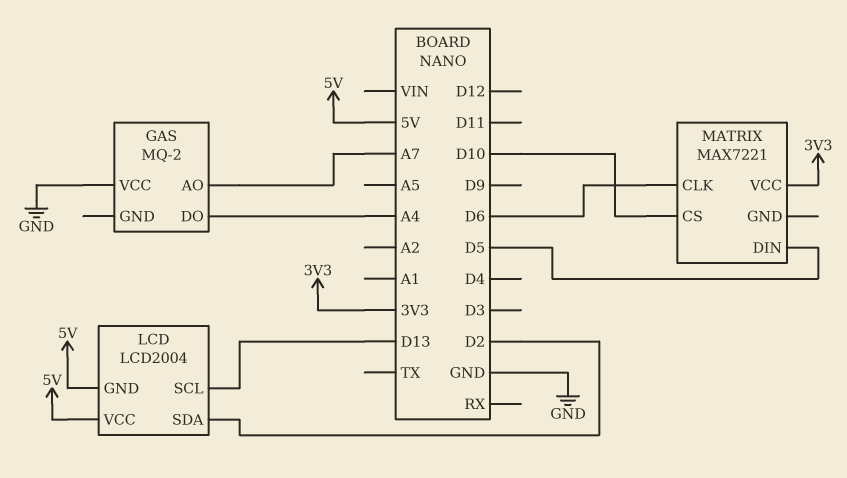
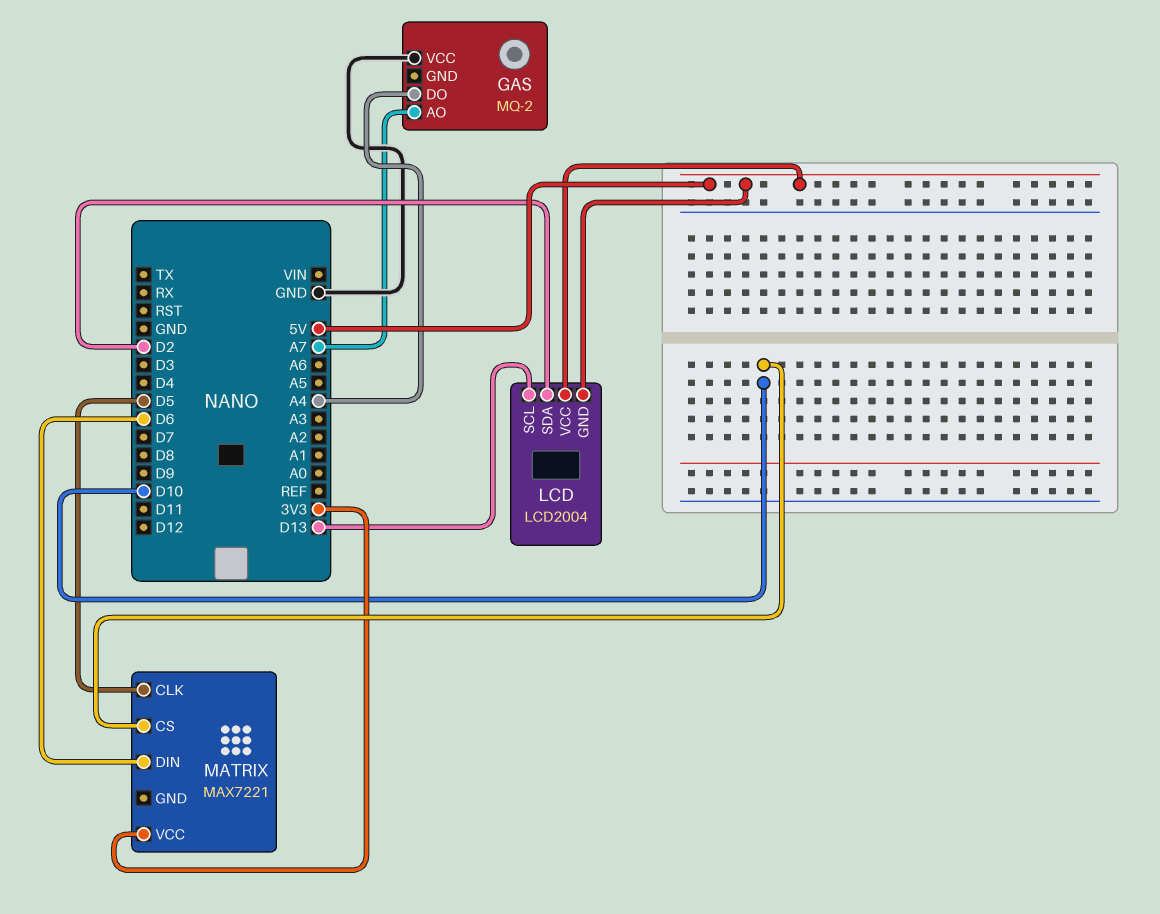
MATRIX pin CLK: D6 -> D5
MATRIX pin DIN: D5 -> D6

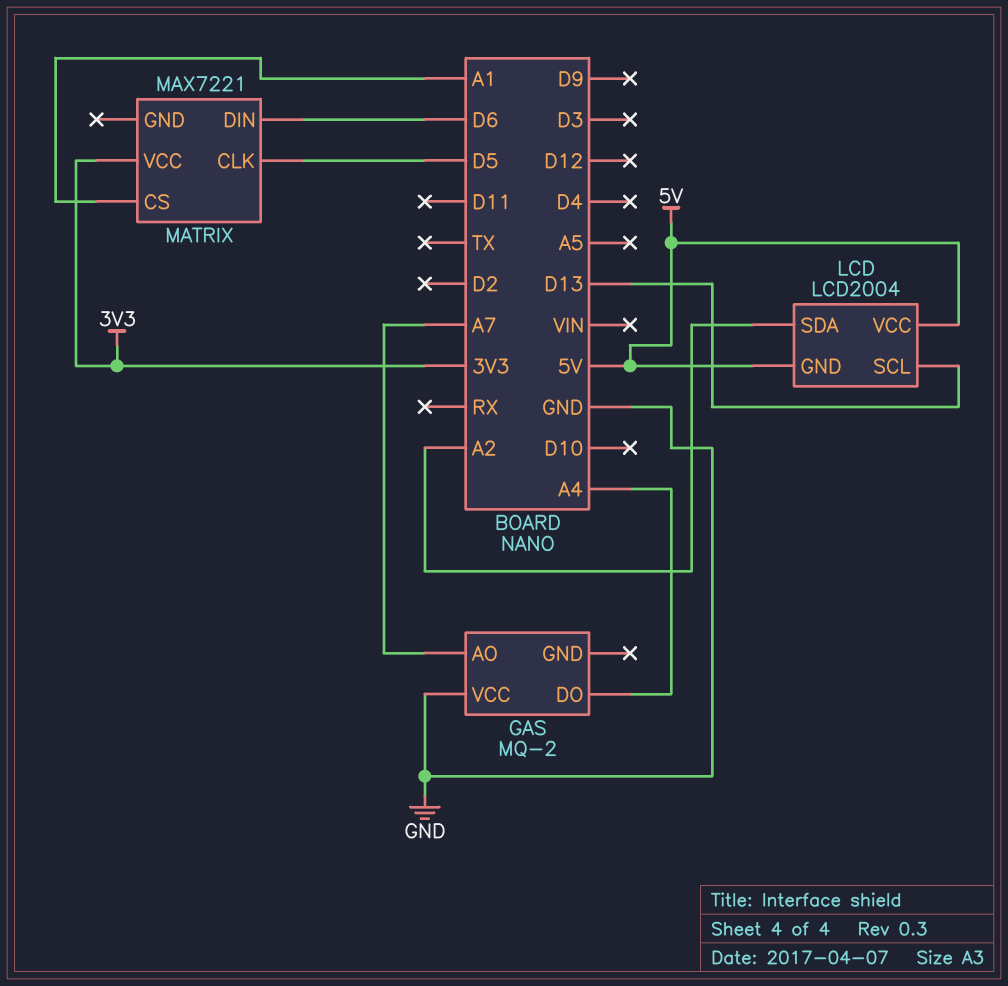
LCD pin SDA: D2 -> A2
MATRIX pin CS: D10 -> A1

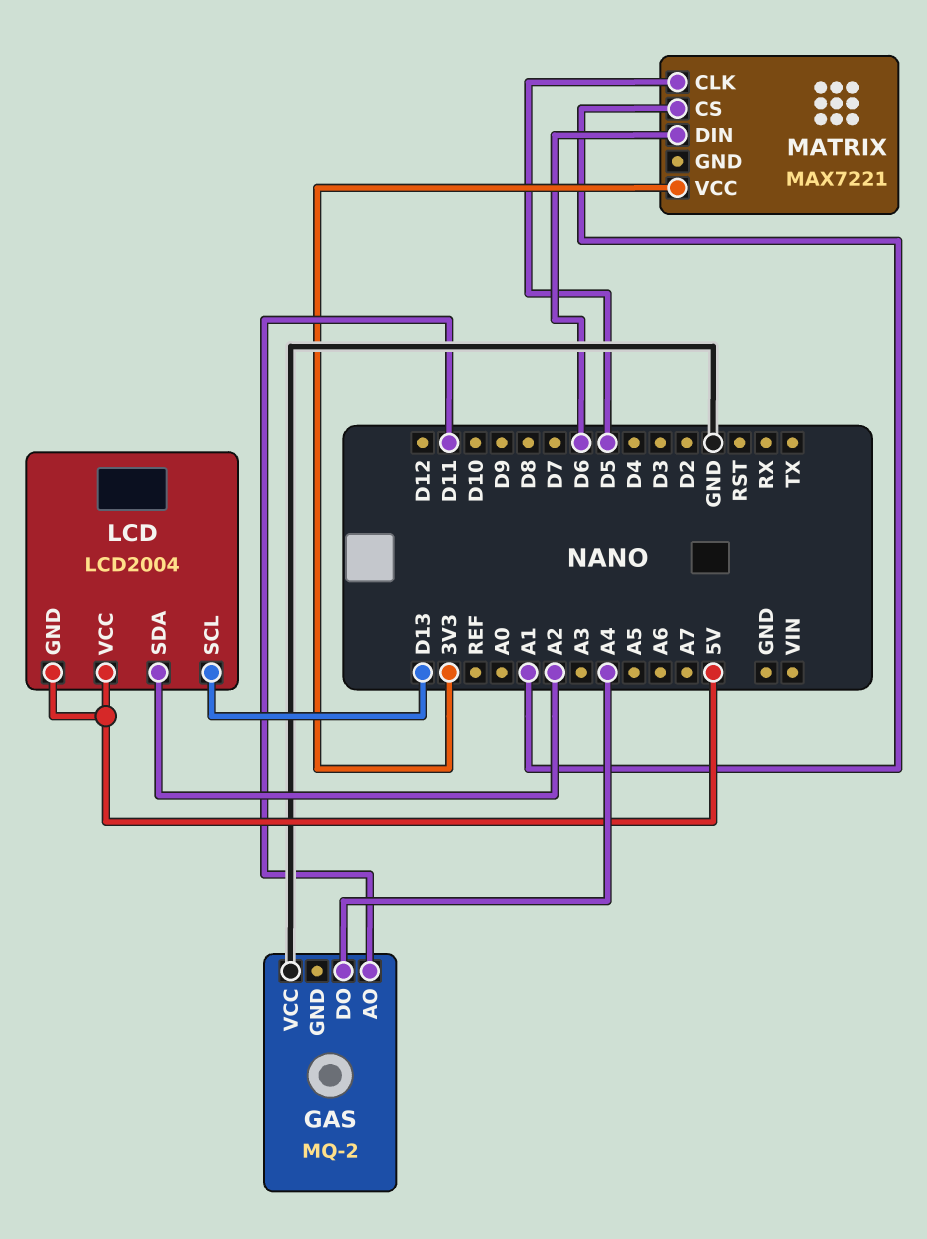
GAS pin AO: A7 -> D11

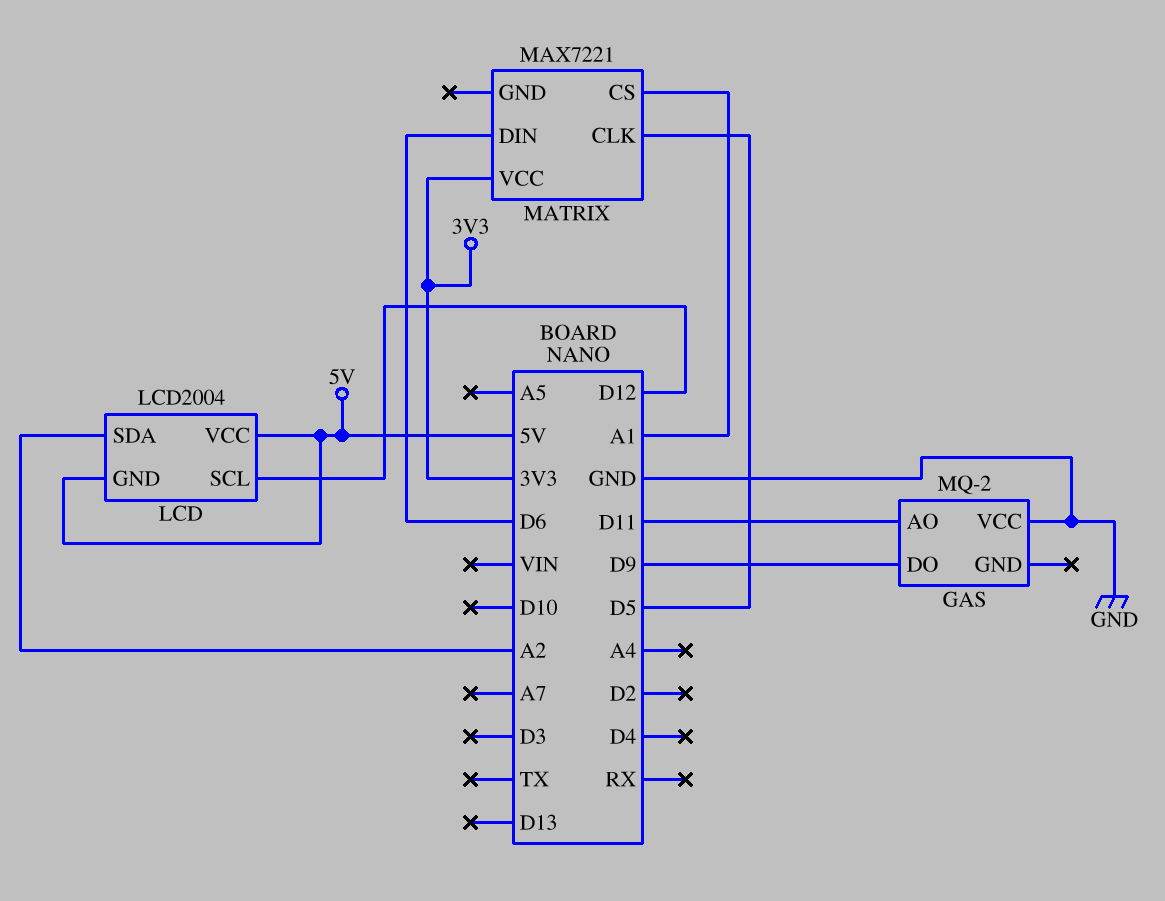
GAS pin DO: A4 -> D9
LCD pin SCL: D13 -> D12

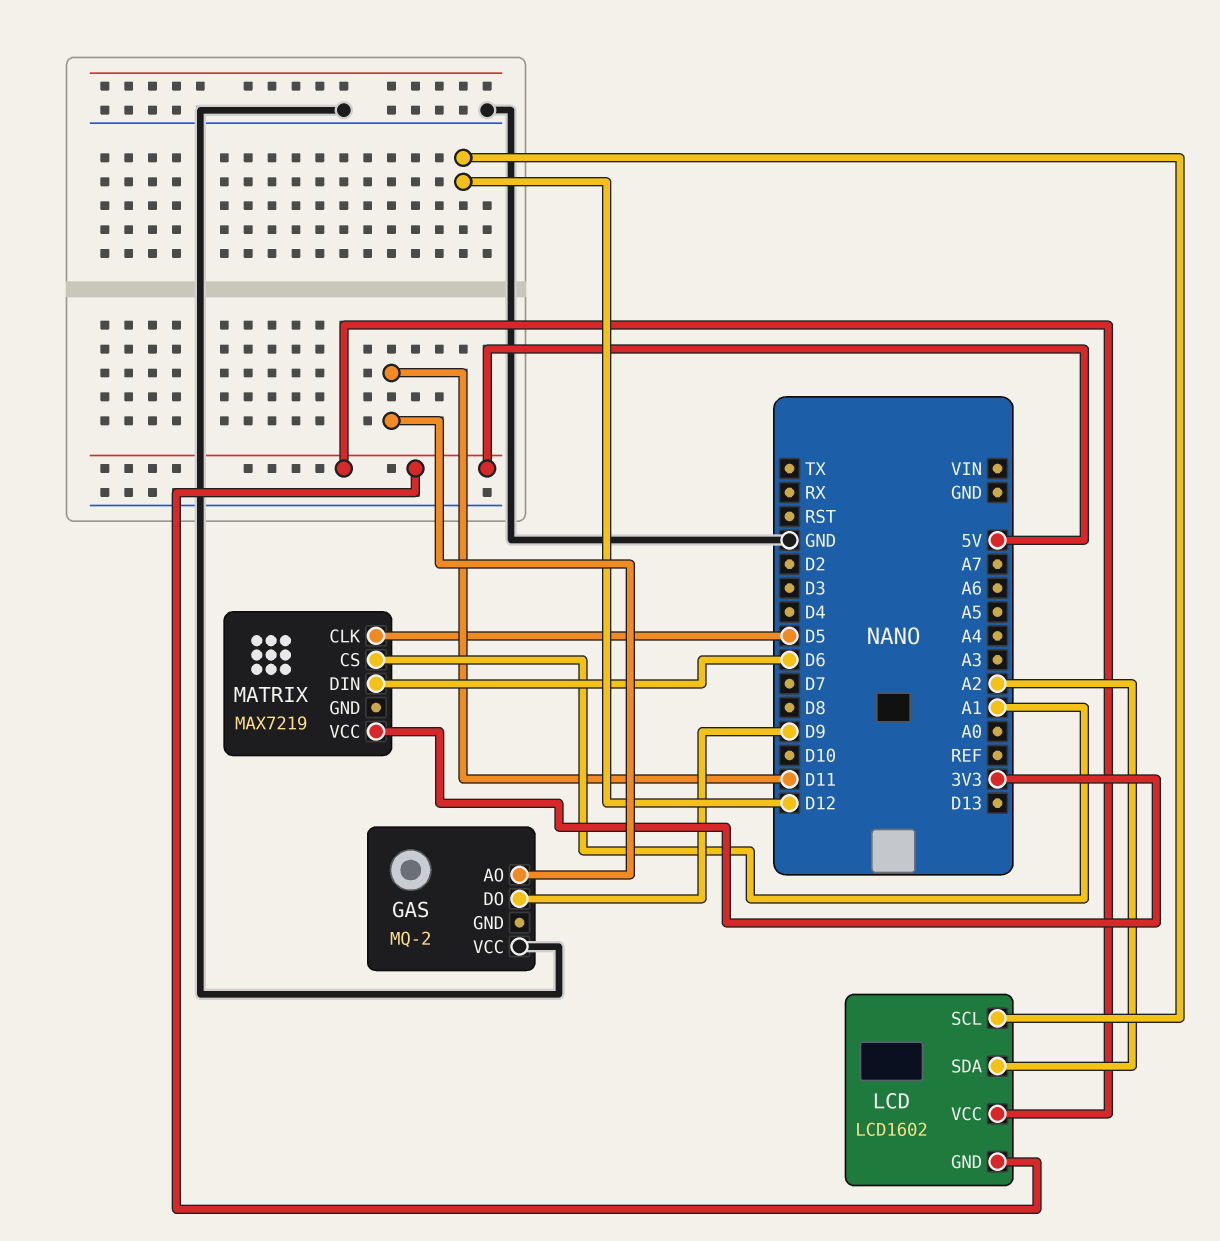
LCD: LCD2004 -> LCD1602
MATRIX: MAX7221 -> MAX7219

